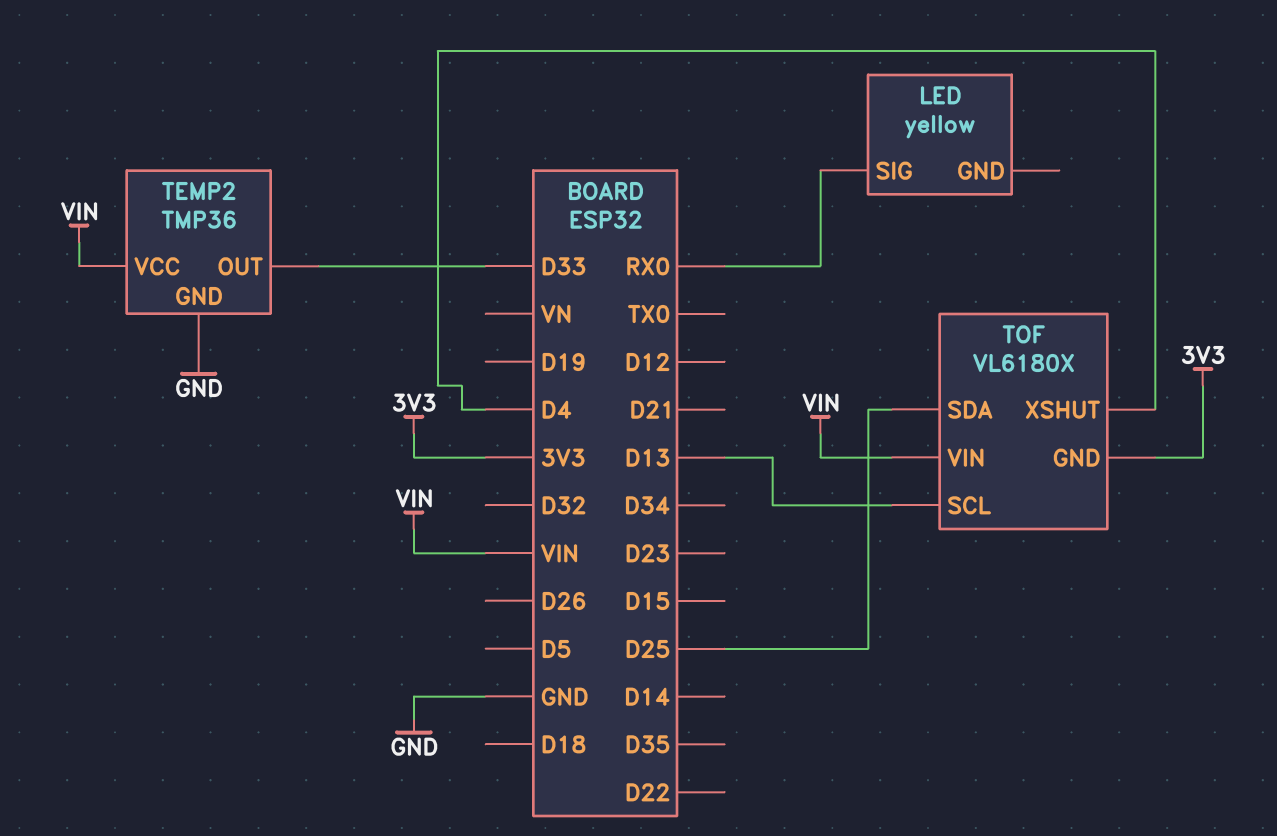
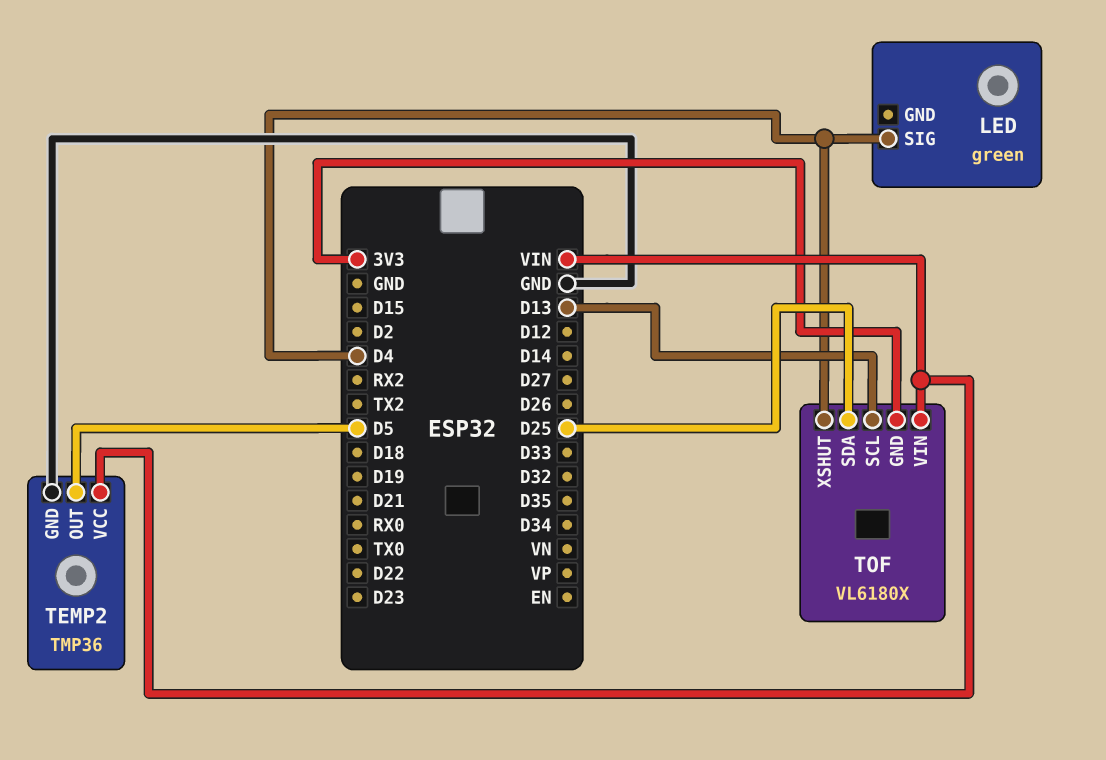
LED: yellow -> green
LED pin SIG: RX0 -> D4
TEMP2 pin OUT: D33 -> D5

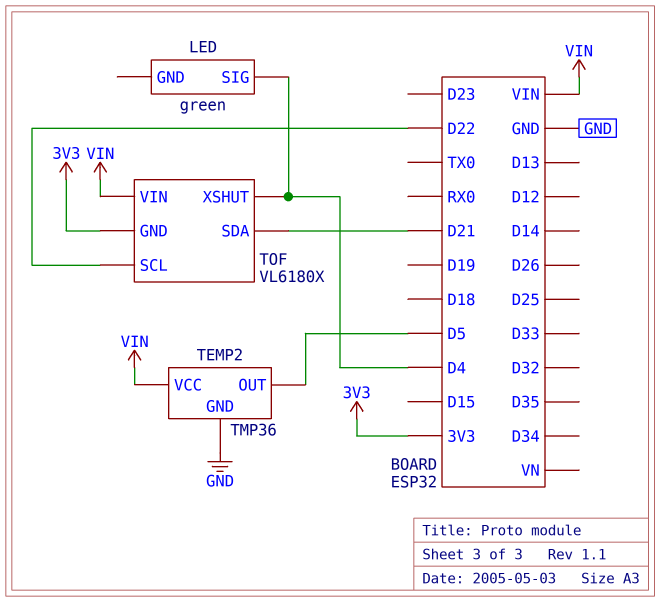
TOF pin SCL: D13 -> D22
TOF pin SDA: D25 -> D21

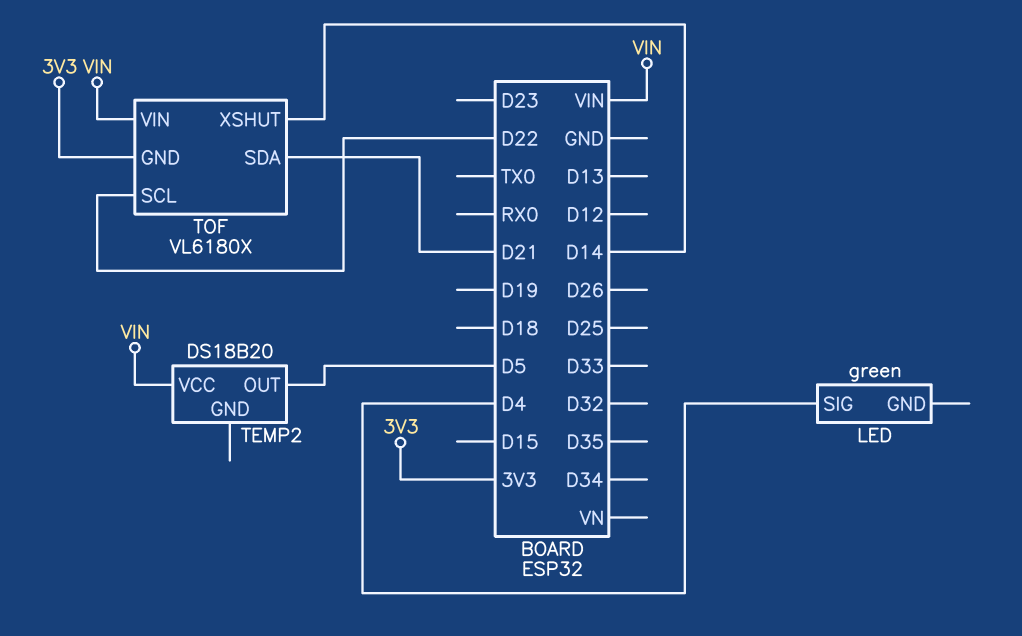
TEMP2: TMP36 -> DS18B20
TEMP2 pin GND: GND -> none
TOF pin XSHUT: D4 -> D14

